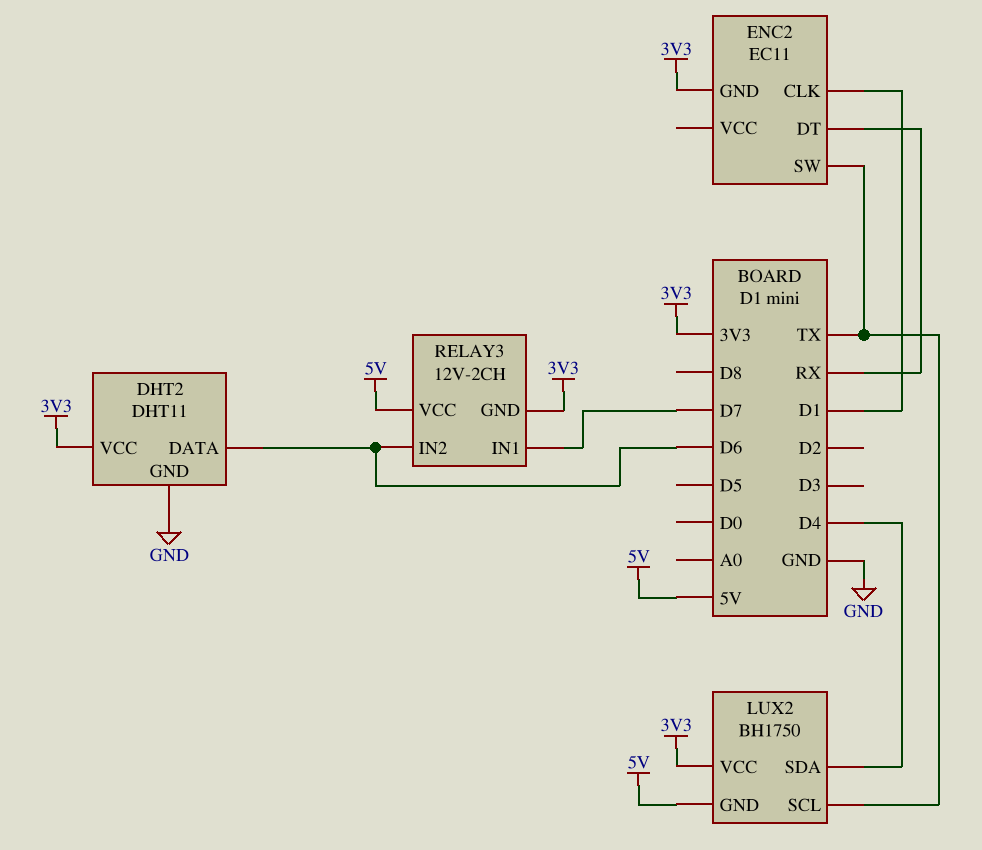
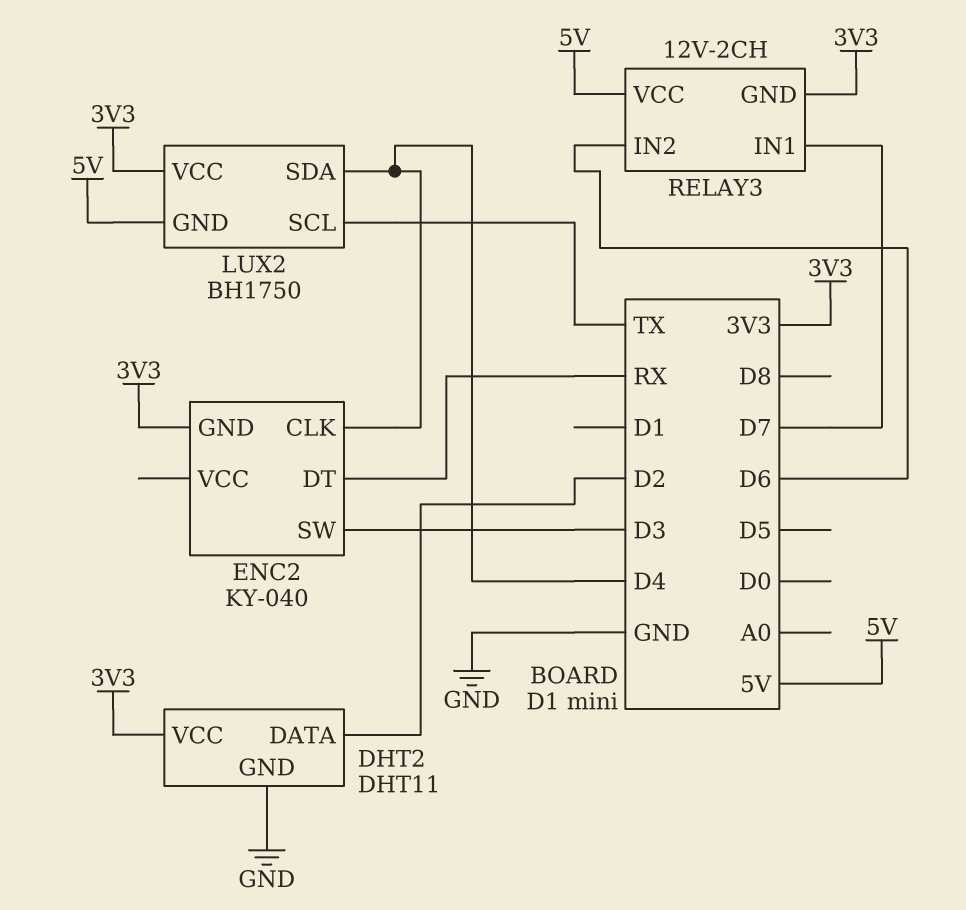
DHT2 pin DATA: D6 -> D2
ENC2: EC11 -> KY-040
ENC2 pin CLK: D1 -> D4
ENC2 pin SW: TX -> D3

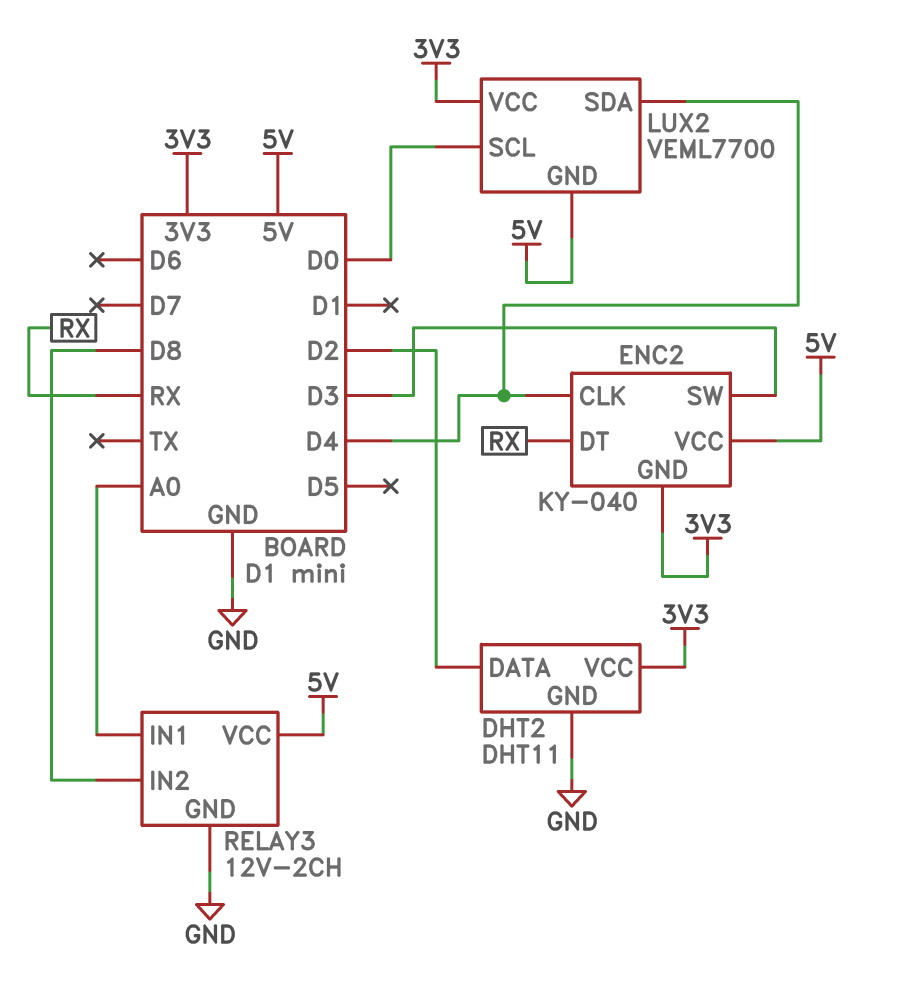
ENC2 pin VCC: none -> 5V
LUX2: BH1750 -> VEML7700
LUX2 pin SCL: TX -> D0
RELAY3 pin GND: 3V3 -> GND
RELAY3 pin IN1: D7 -> A0
RELAY3 pin IN2: D6 -> D8

